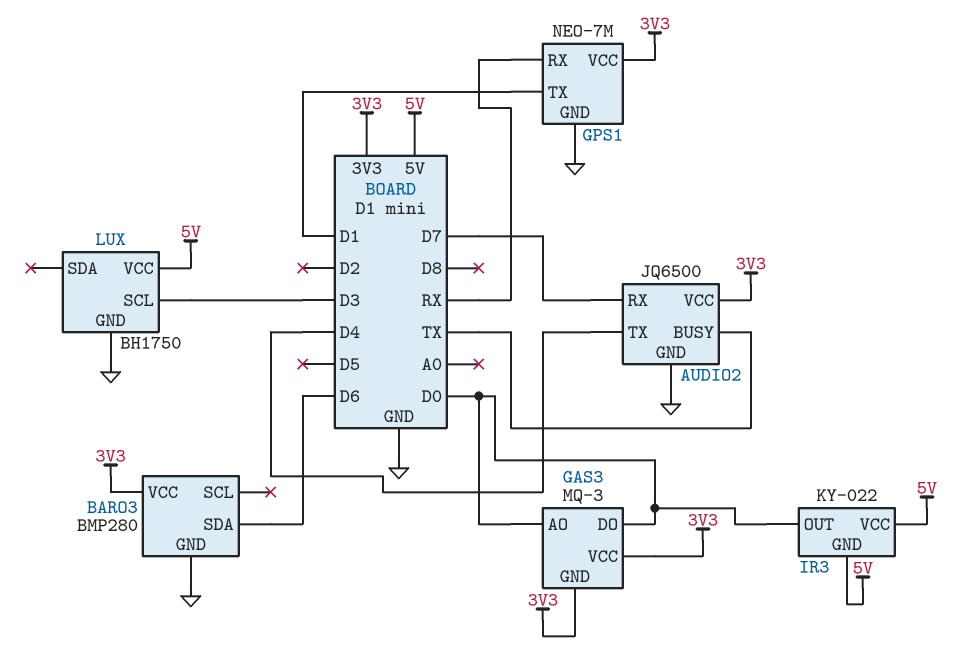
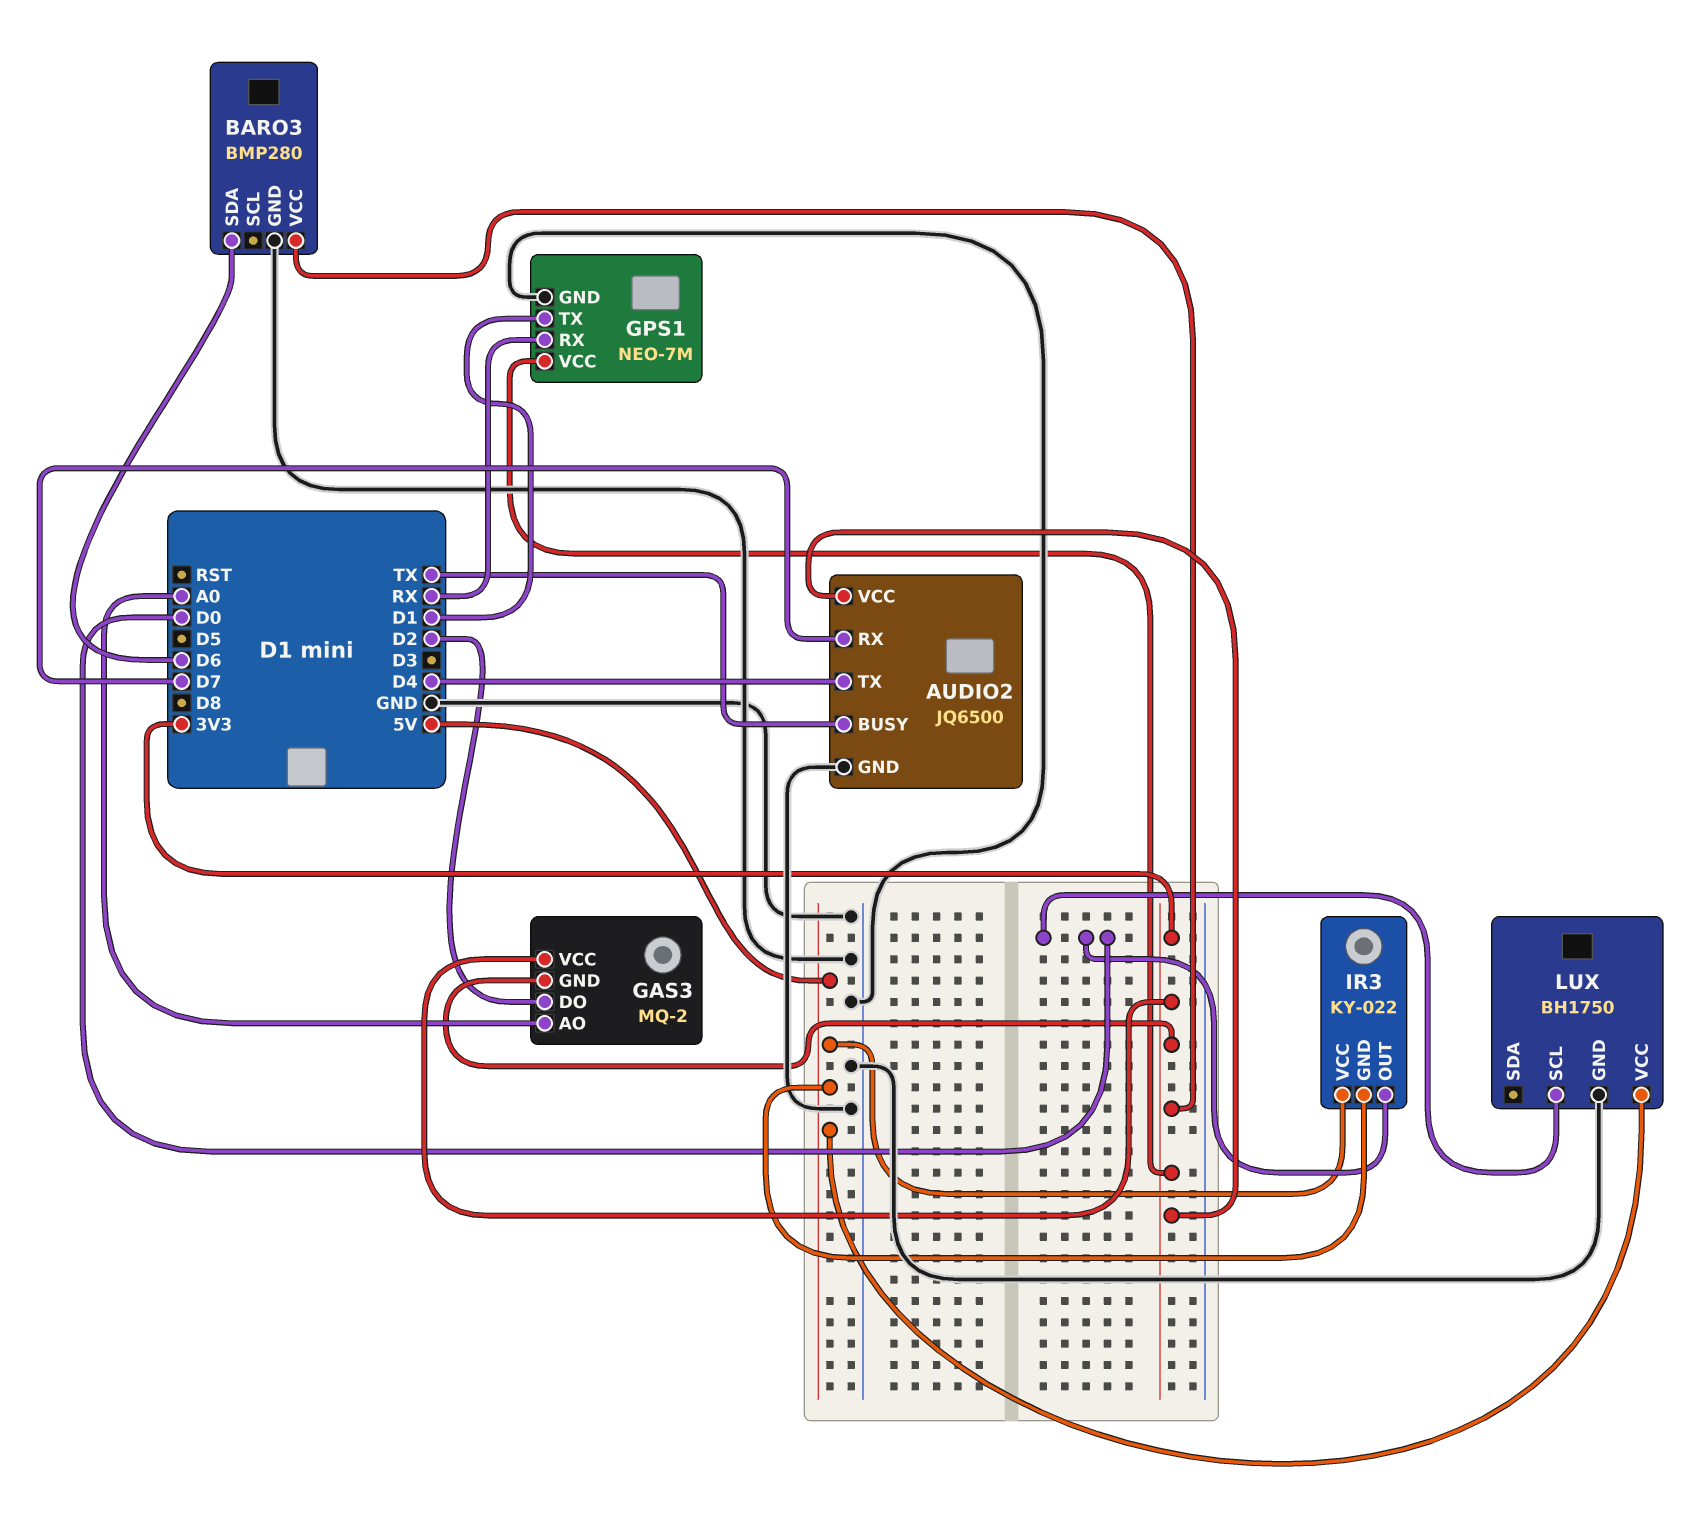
GAS3: MQ-3 -> MQ-2
GAS3 pin AO: D0 -> A0
GAS3 pin DO: D0 -> D2
LUX pin SCL: D3 -> D0

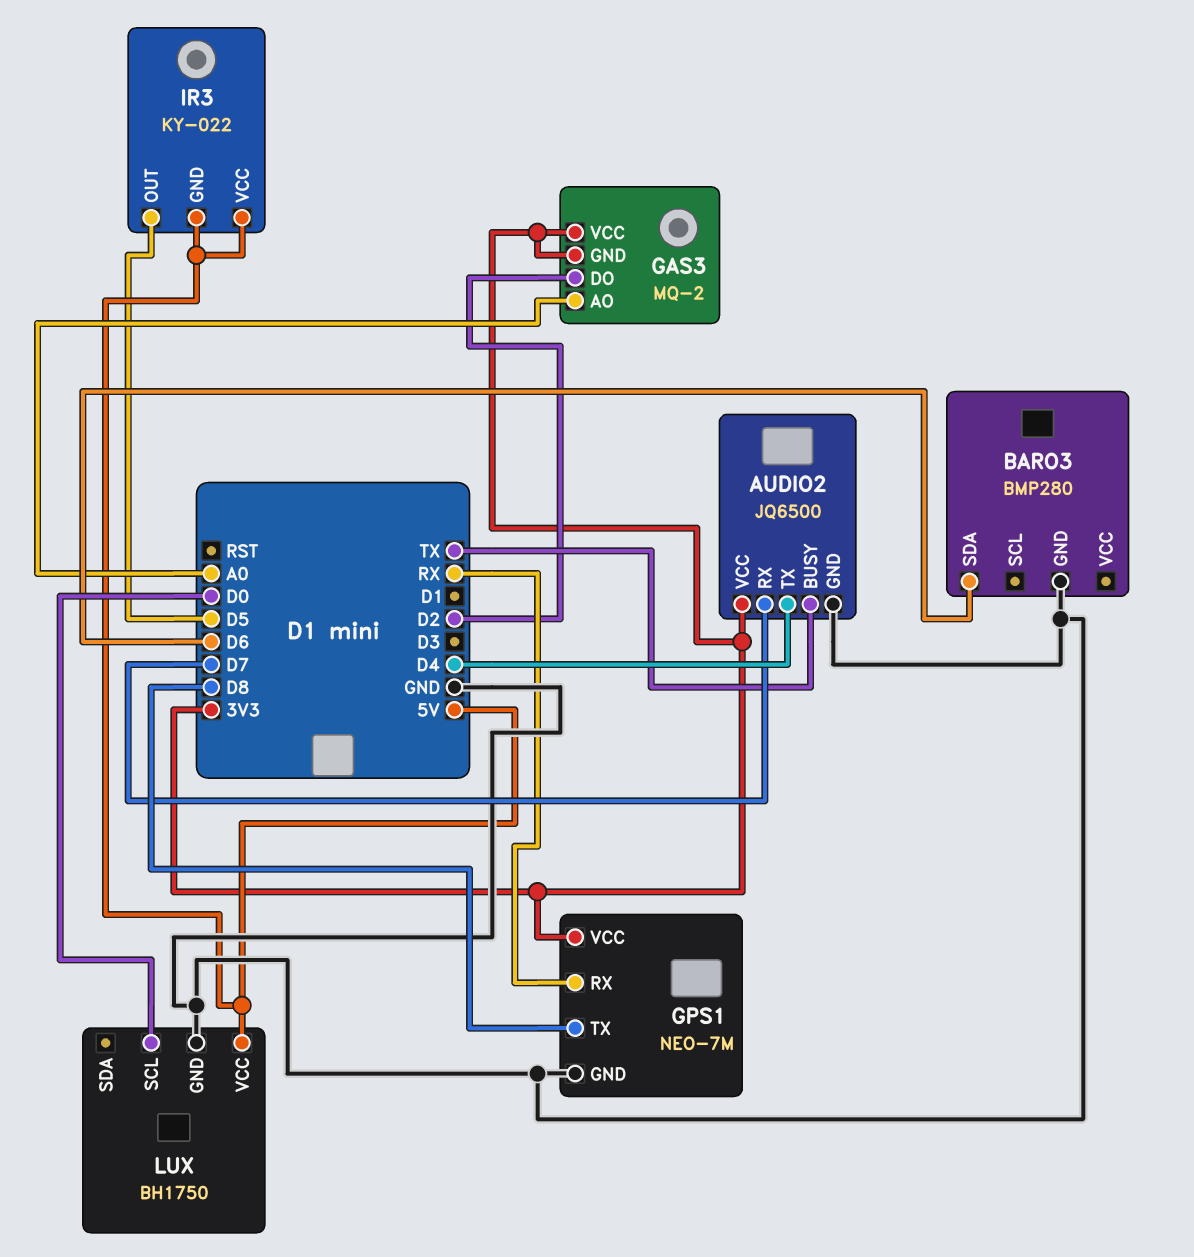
BARO3 pin VCC: 3V3 -> none
GPS1 pin TX: D1 -> D8
IR3 pin OUT: D0 -> D5

